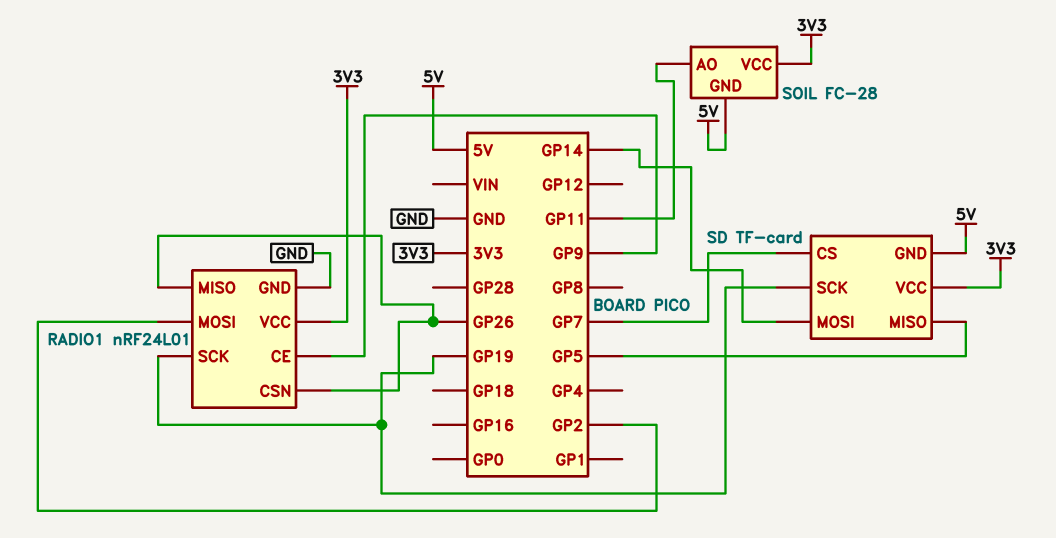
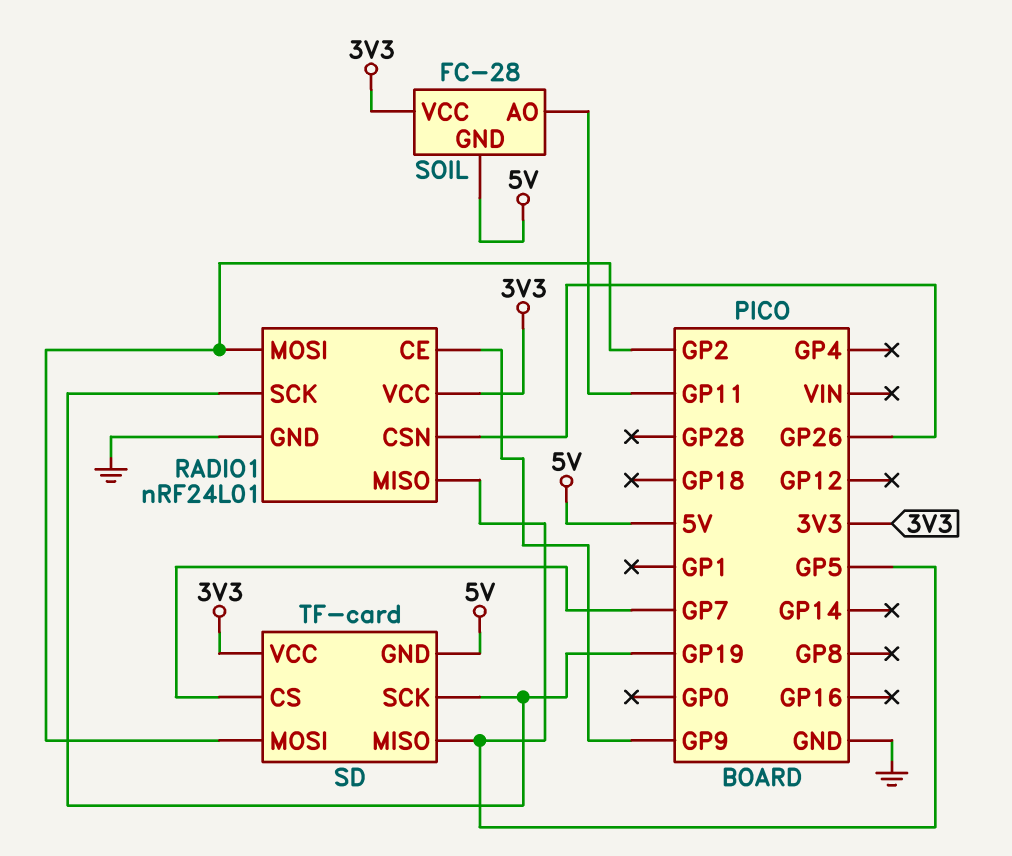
RADIO1 pin MISO: GP26 -> GP5
SD pin MOSI: GP14 -> GP2

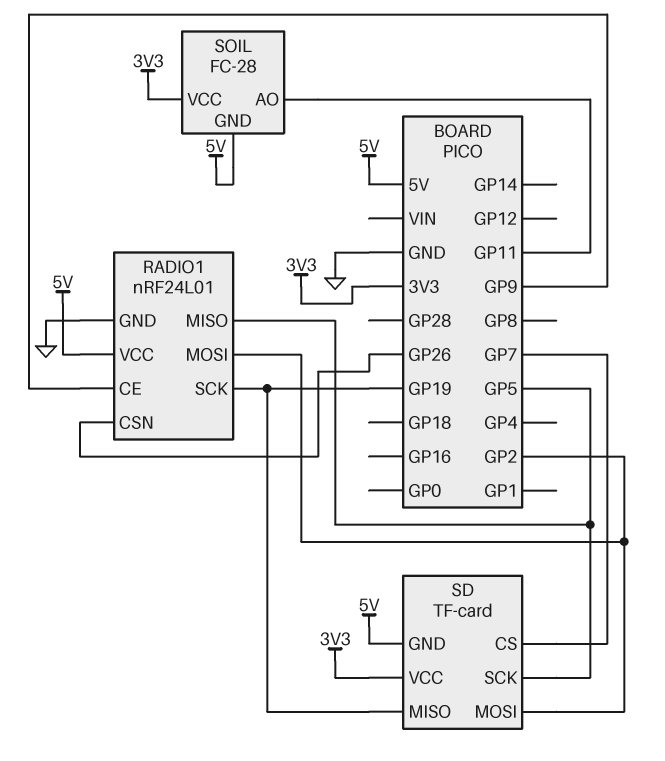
RADIO1 pin VCC: 3V3 -> 5V
SD pin MISO: GP5 -> GP19
SD pin SCK: GP19 -> GP5

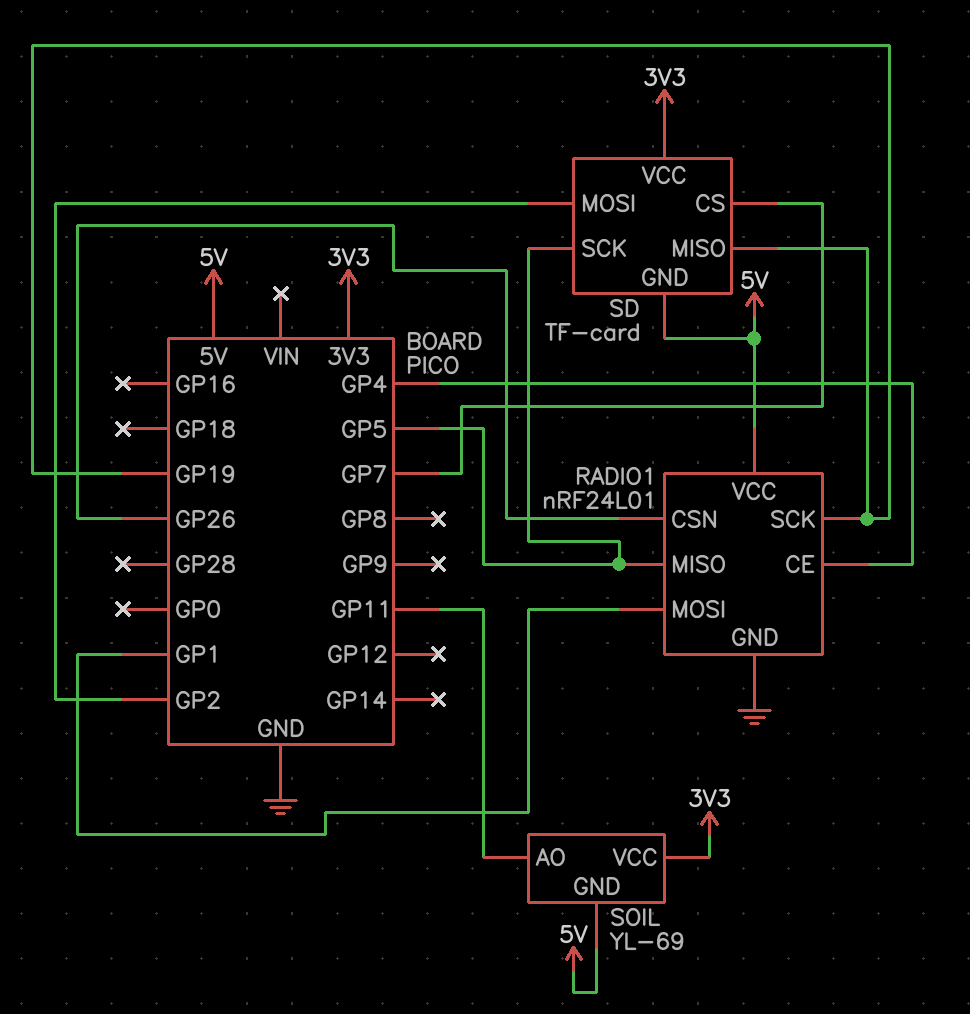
RADIO1 pin CE: GP9 -> GP4
RADIO1 pin MOSI: GP2 -> GP1
SOIL: FC-28 -> YL-69

